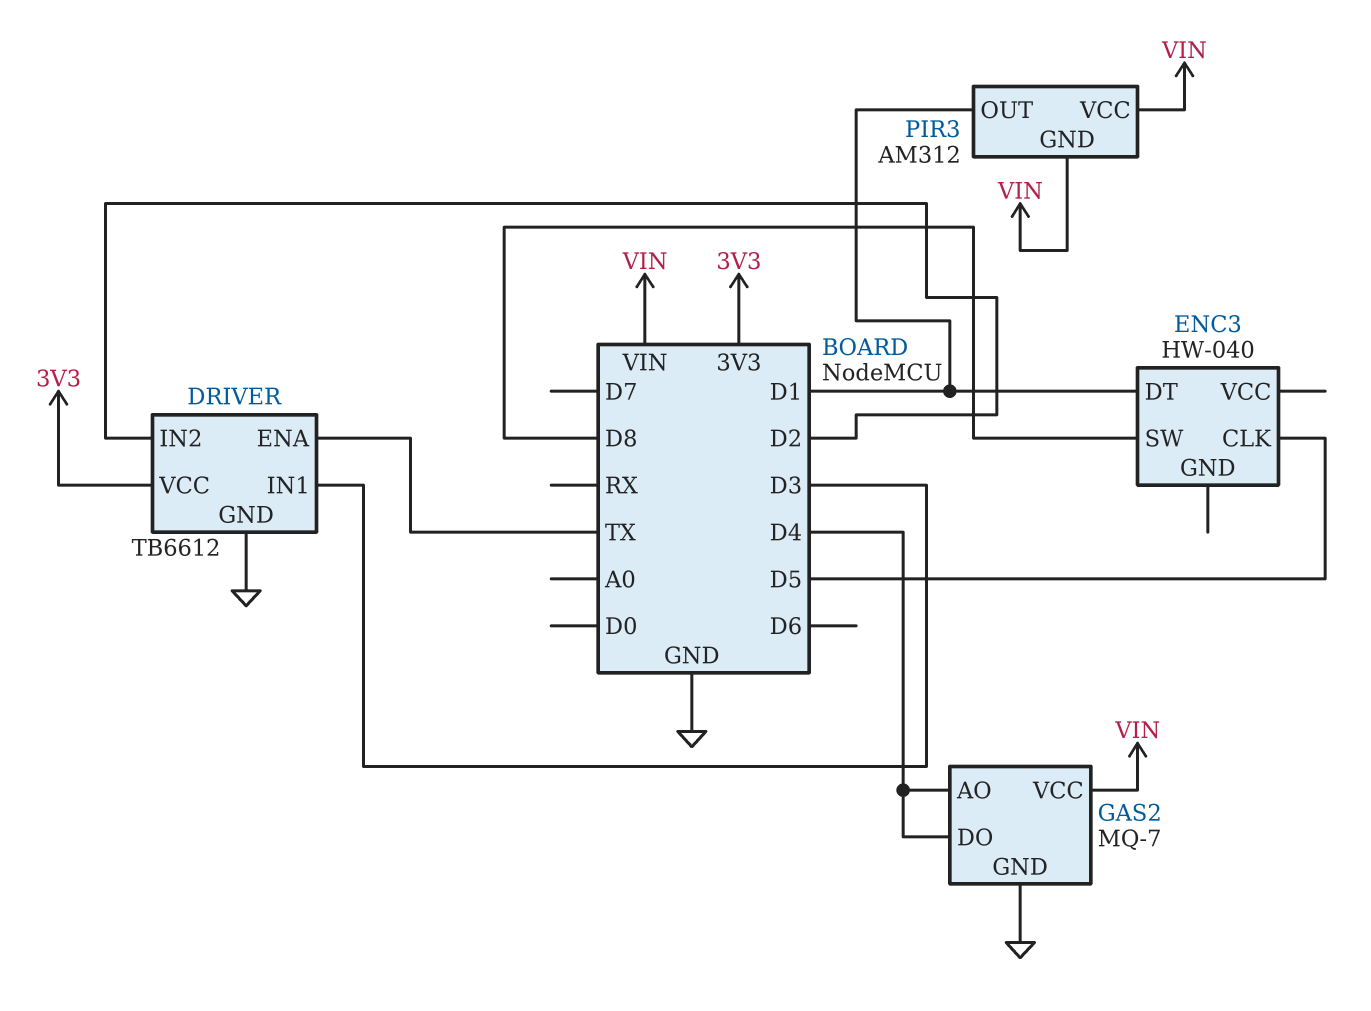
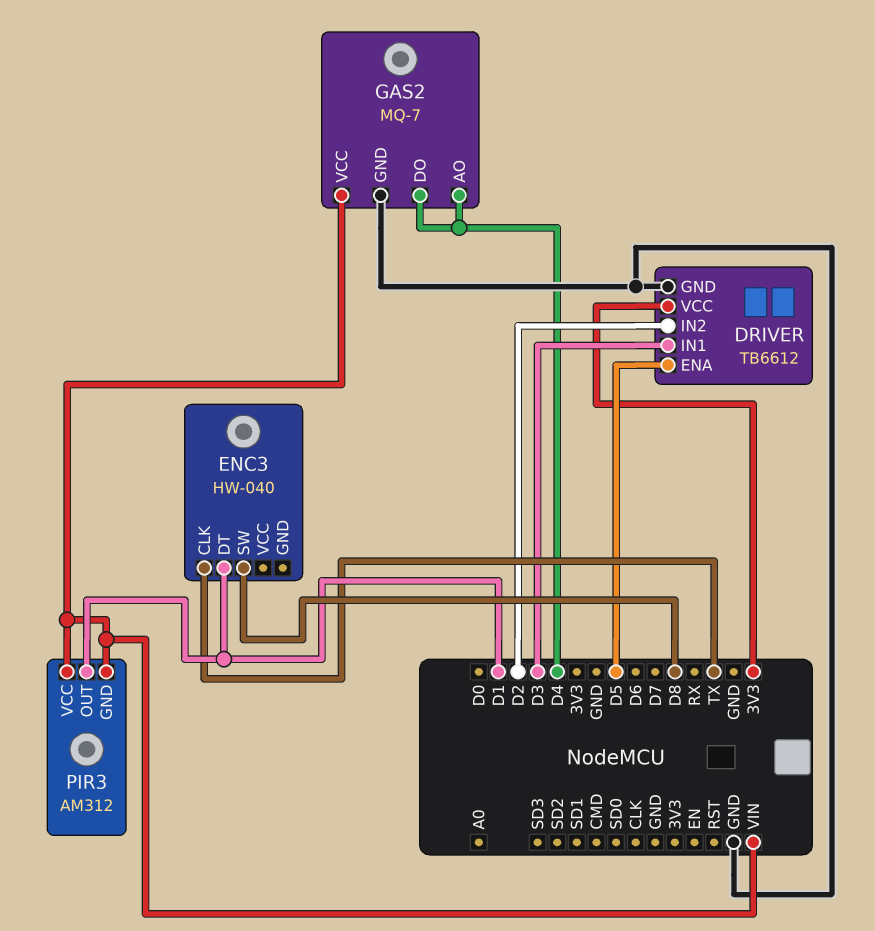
DRIVER pin ENA: TX -> D5
ENC3 pin CLK: D5 -> TX

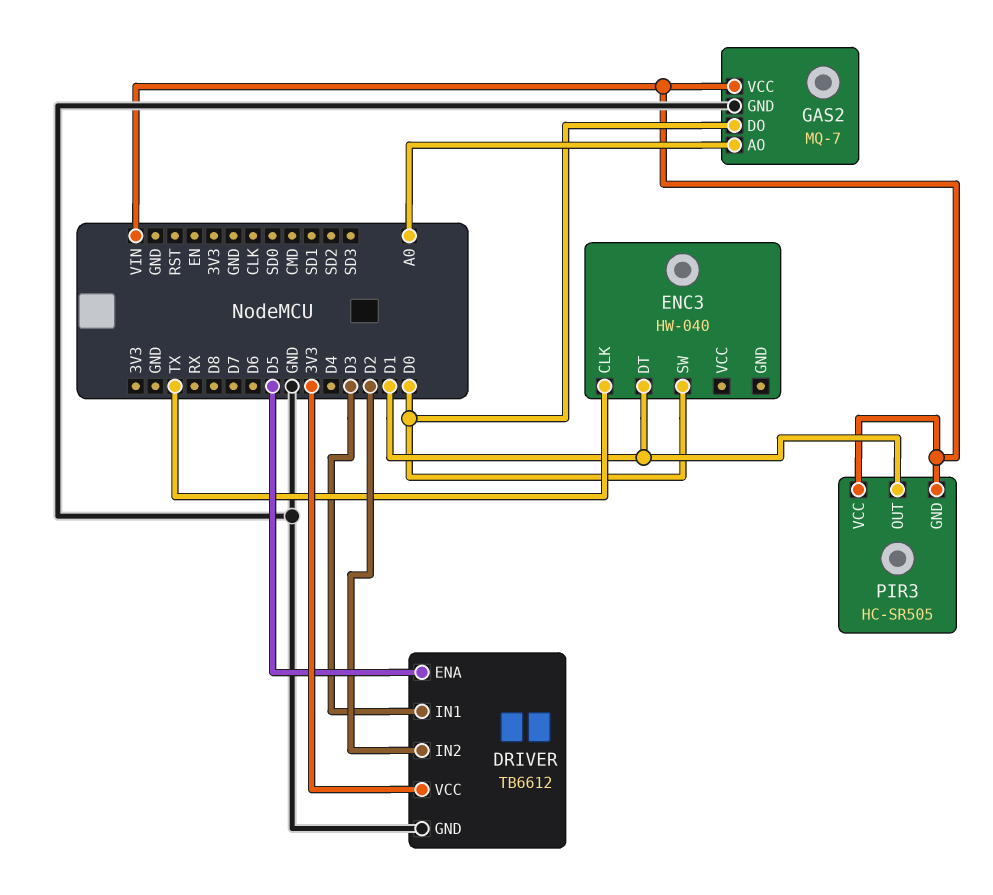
ENC3 pin SW: D8 -> D0
GAS2 pin AO: D4 -> A0
GAS2 pin DO: D4 -> D0
PIR3: AM312 -> HC-SR505

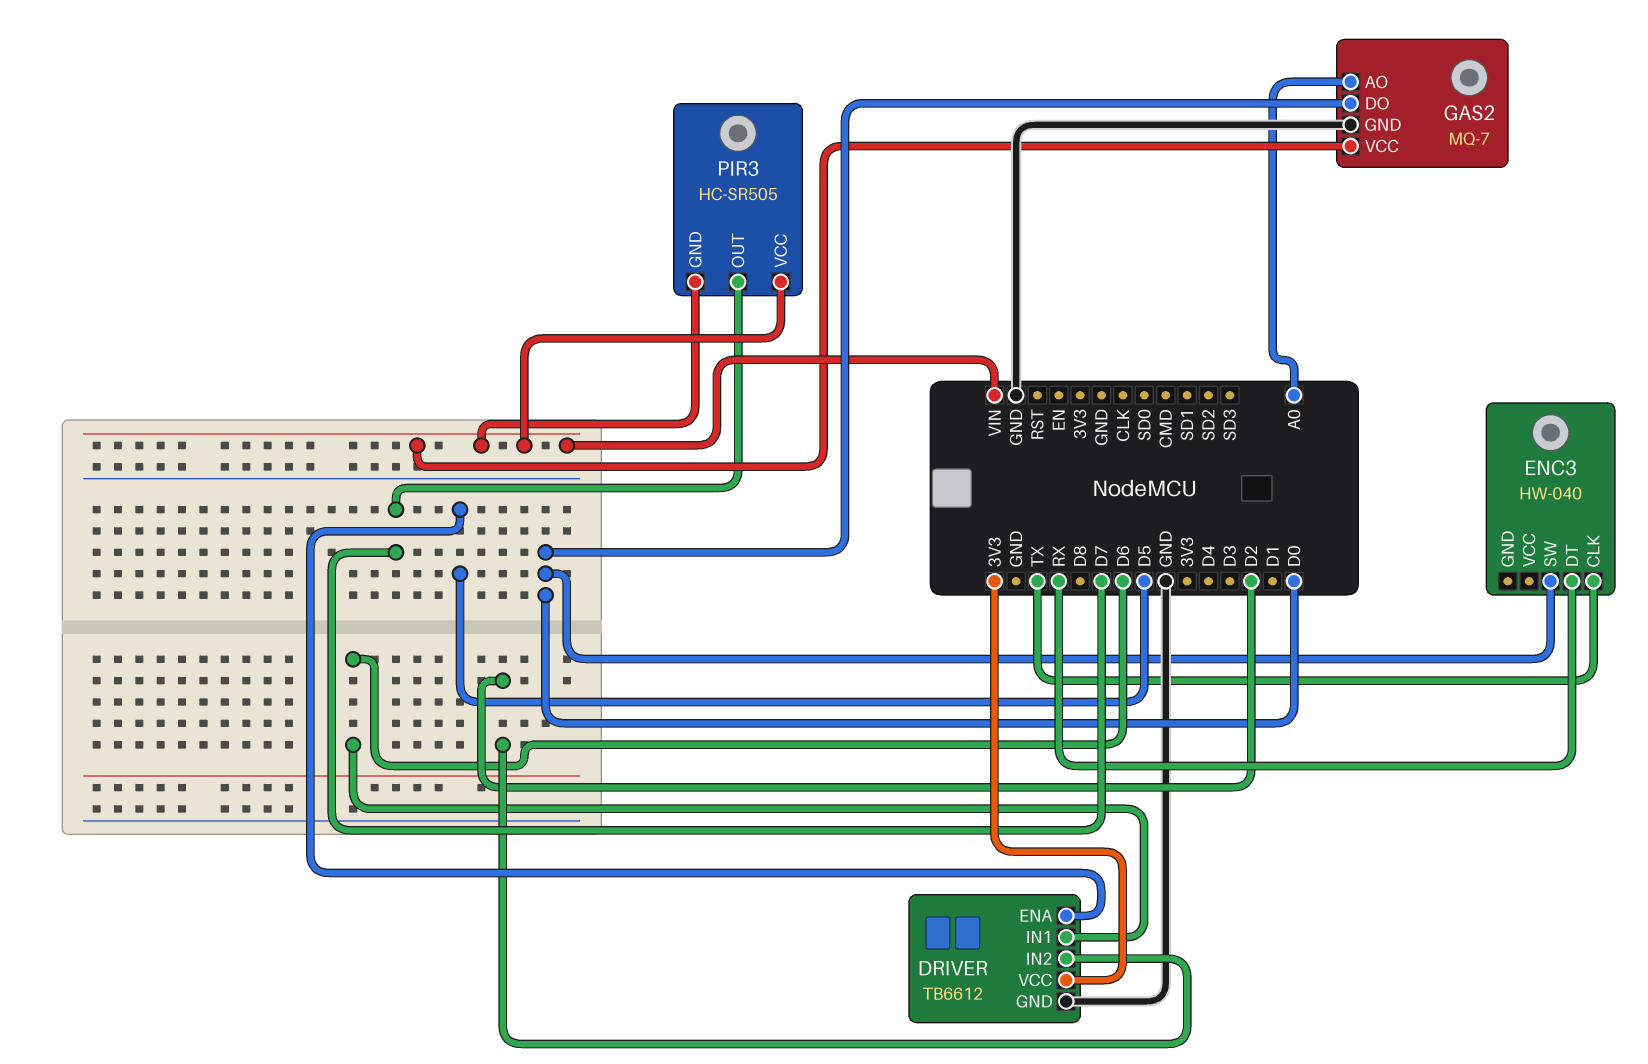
DRIVER pin IN1: D3 -> D6
ENC3 pin DT: D1 -> RX
PIR3 pin OUT: D1 -> D7

